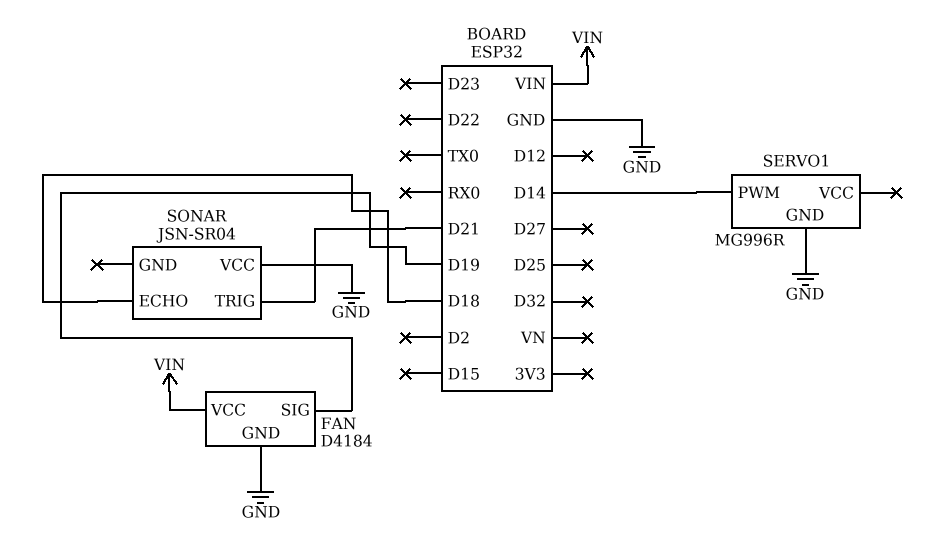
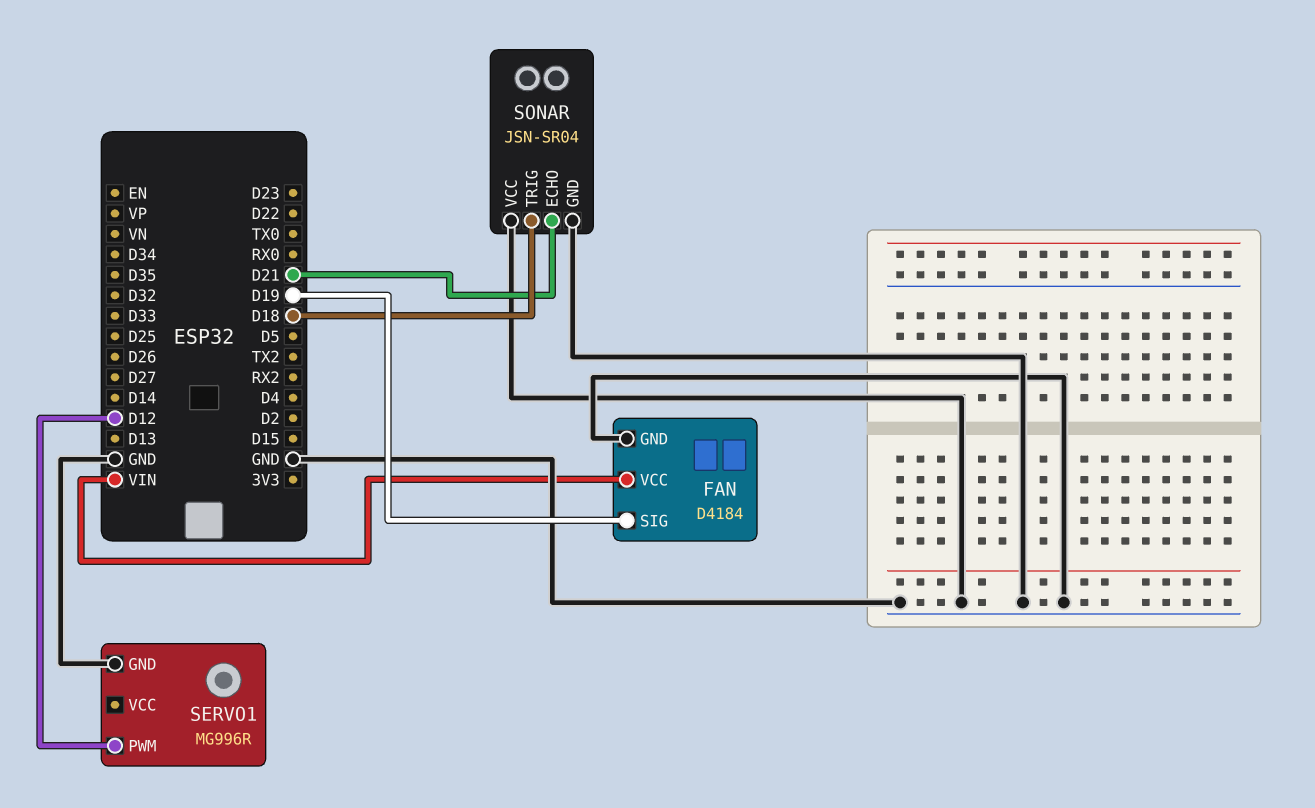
SERVO1 pin PWM: D14 -> D12
SONAR pin ECHO: D18 -> D21
SONAR pin GND: none -> GND
SONAR pin TRIG: D21 -> D18

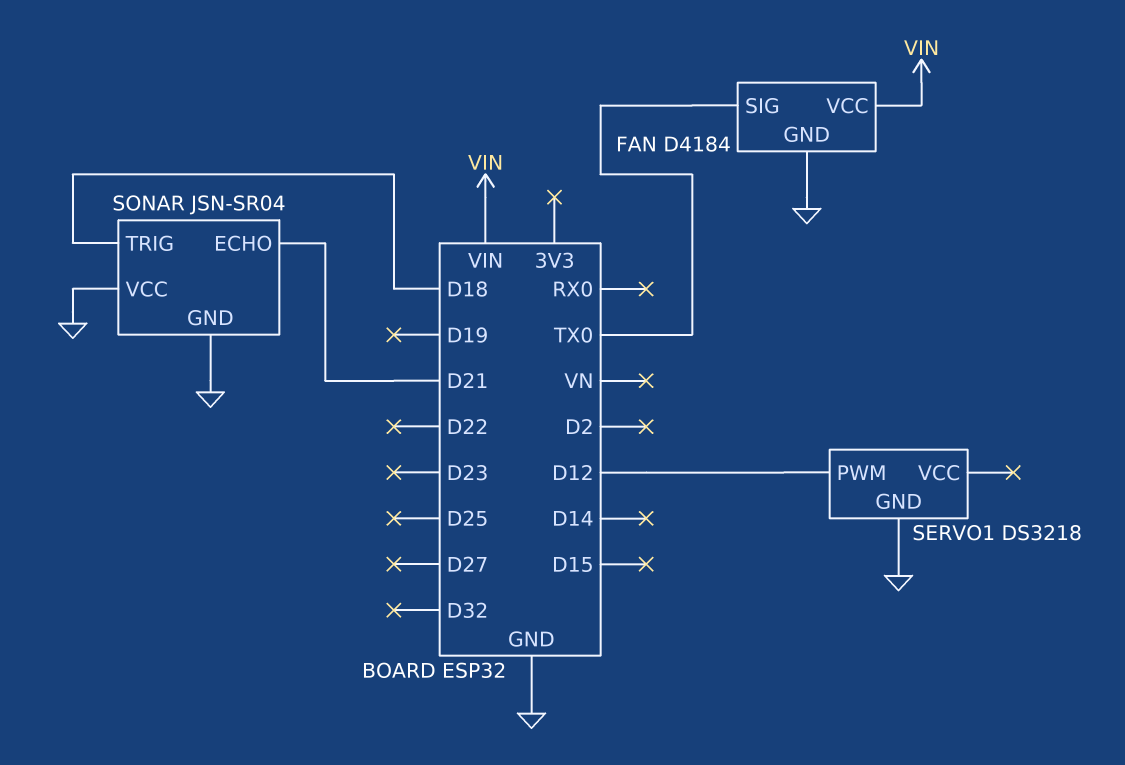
FAN pin SIG: D19 -> TX0
SERVO1: MG996R -> DS3218

